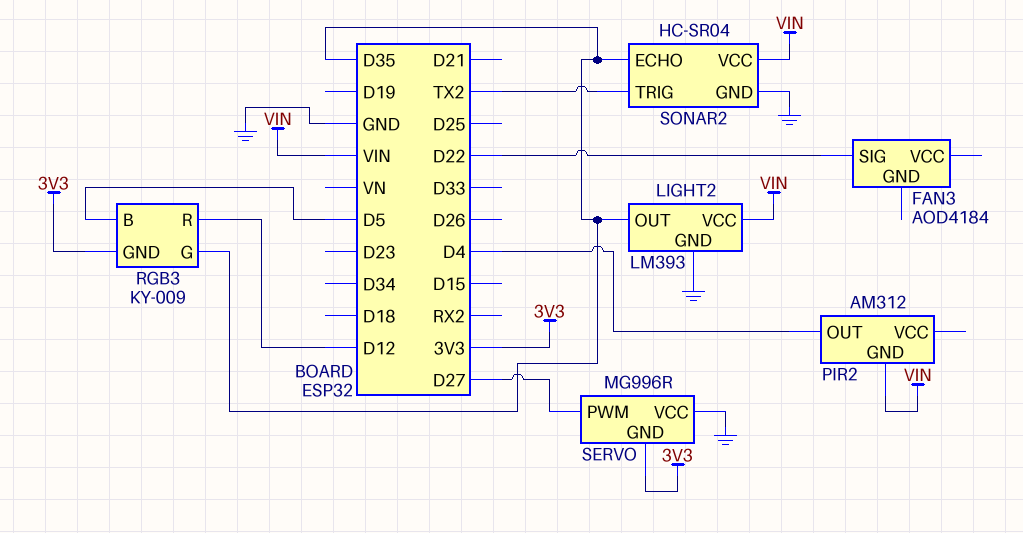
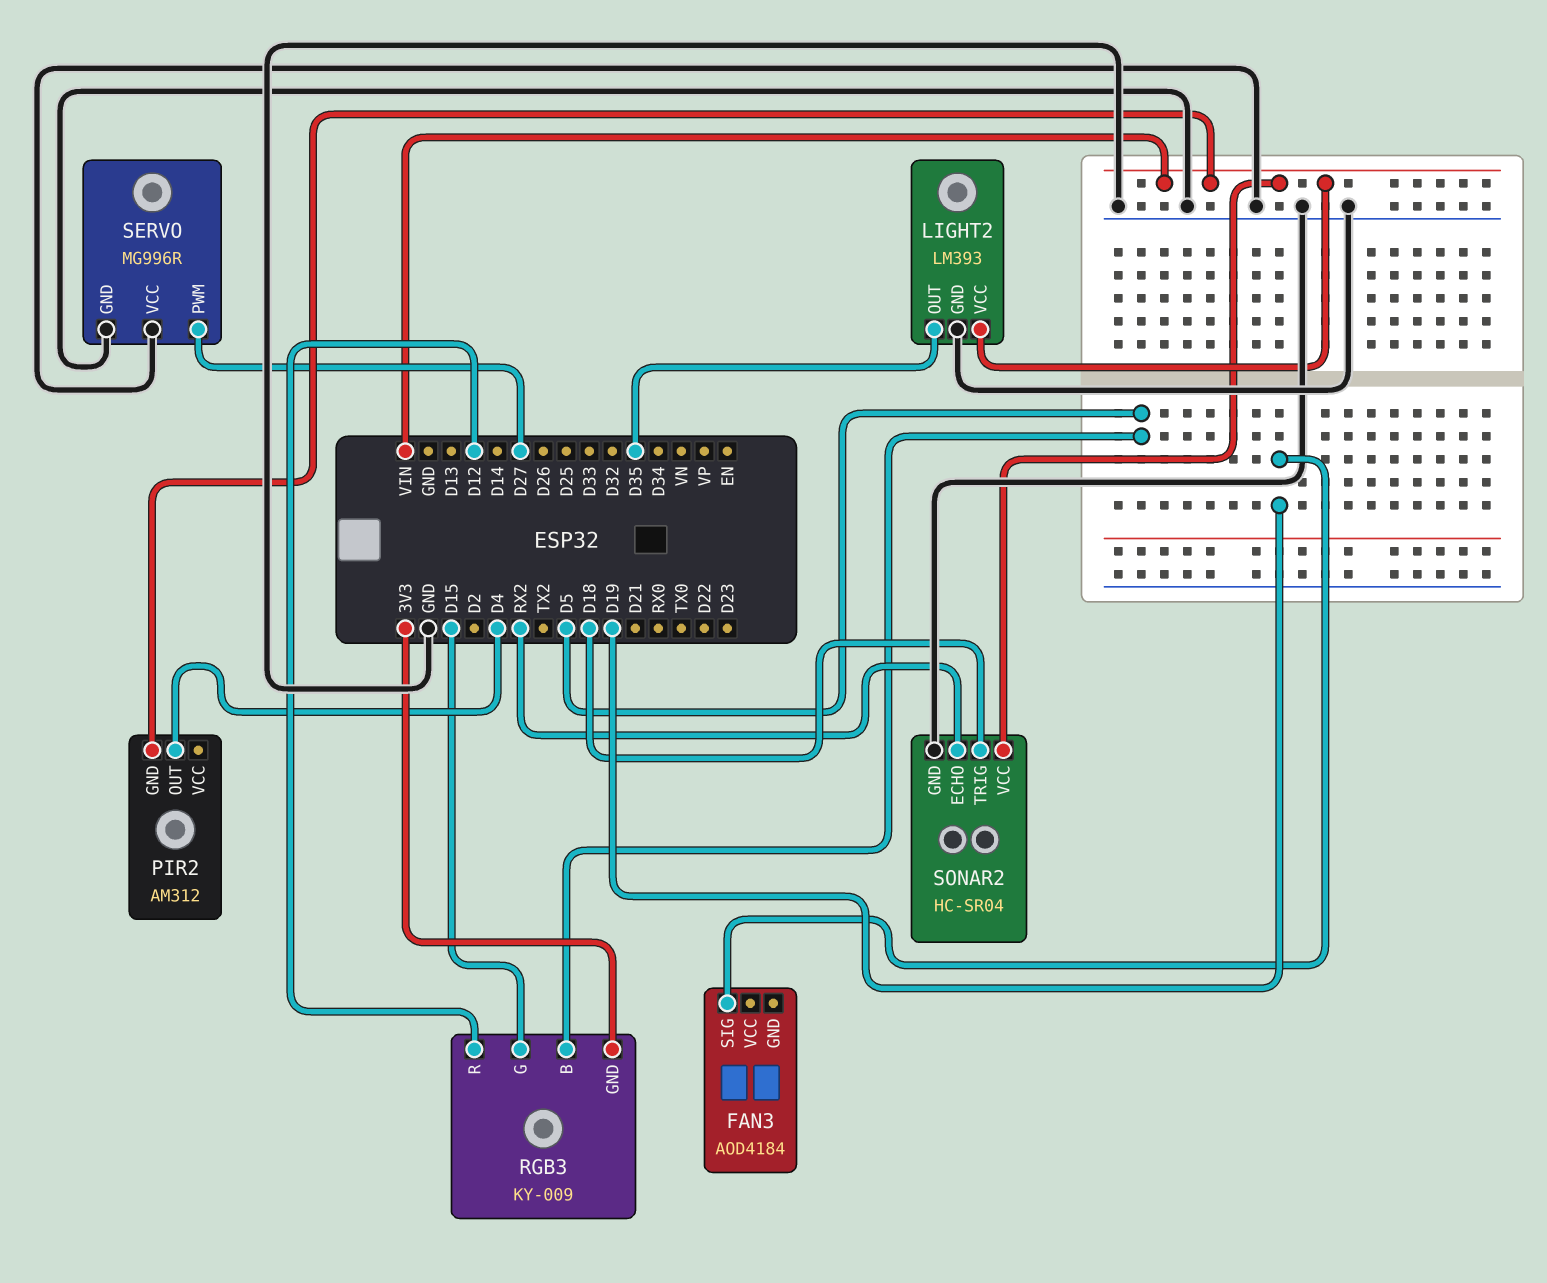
FAN3 pin SIG: D22 -> D19
RGB3 pin G: D35 -> D15
SERVO pin GND: 3V3 -> GND
SONAR2 pin ECHO: D35 -> RX2
SONAR2 pin TRIG: TX2 -> D18

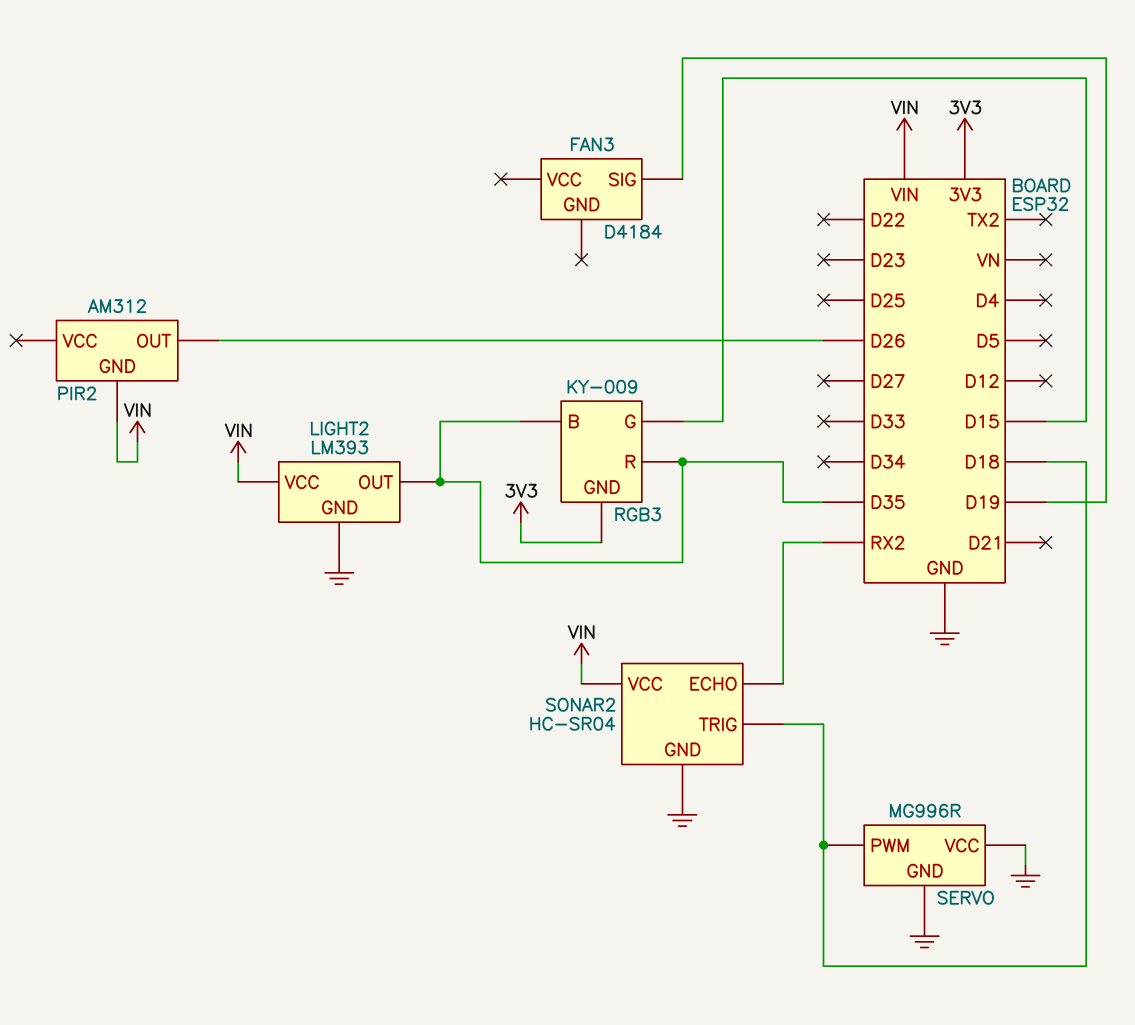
FAN3: AOD4184 -> D4184
PIR2 pin OUT: D4 -> D26
RGB3 pin B: D5 -> D35
RGB3 pin R: D12 -> D35
SERVO pin PWM: D27 -> D18

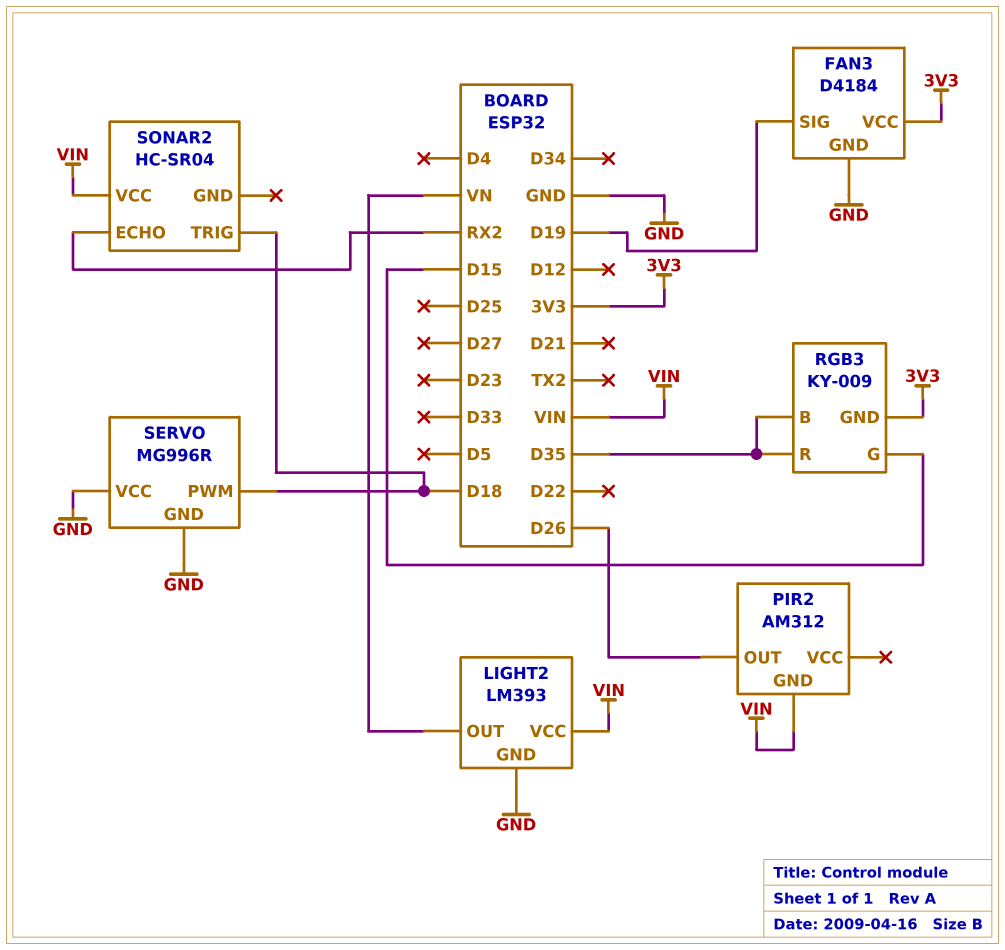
FAN3 pin GND: none -> GND
FAN3 pin VCC: none -> 3V3
LIGHT2 pin OUT: D35 -> VN
SONAR2 pin GND: GND -> none

